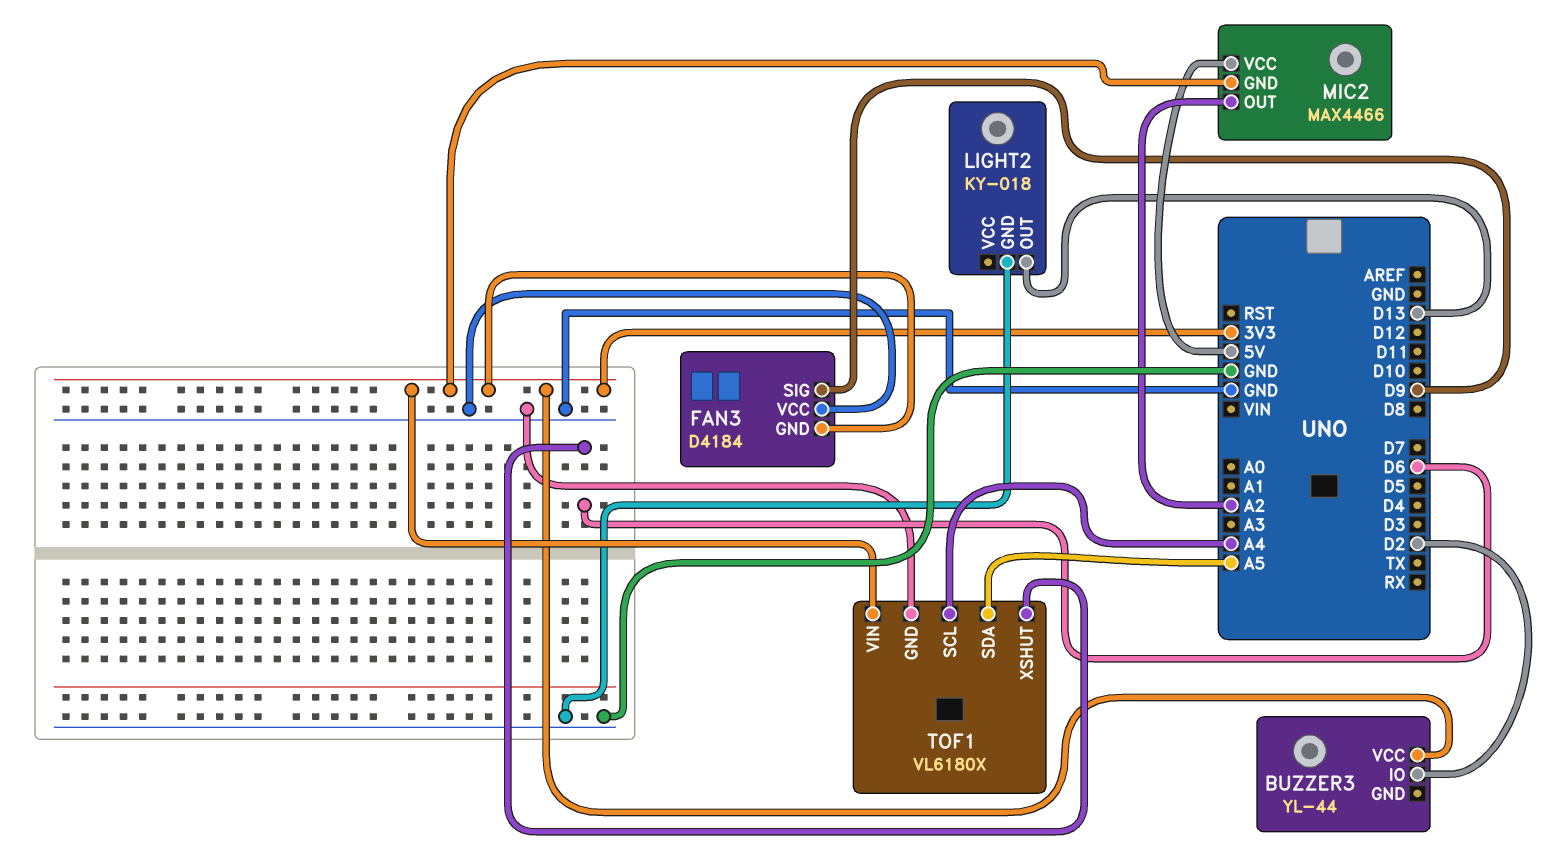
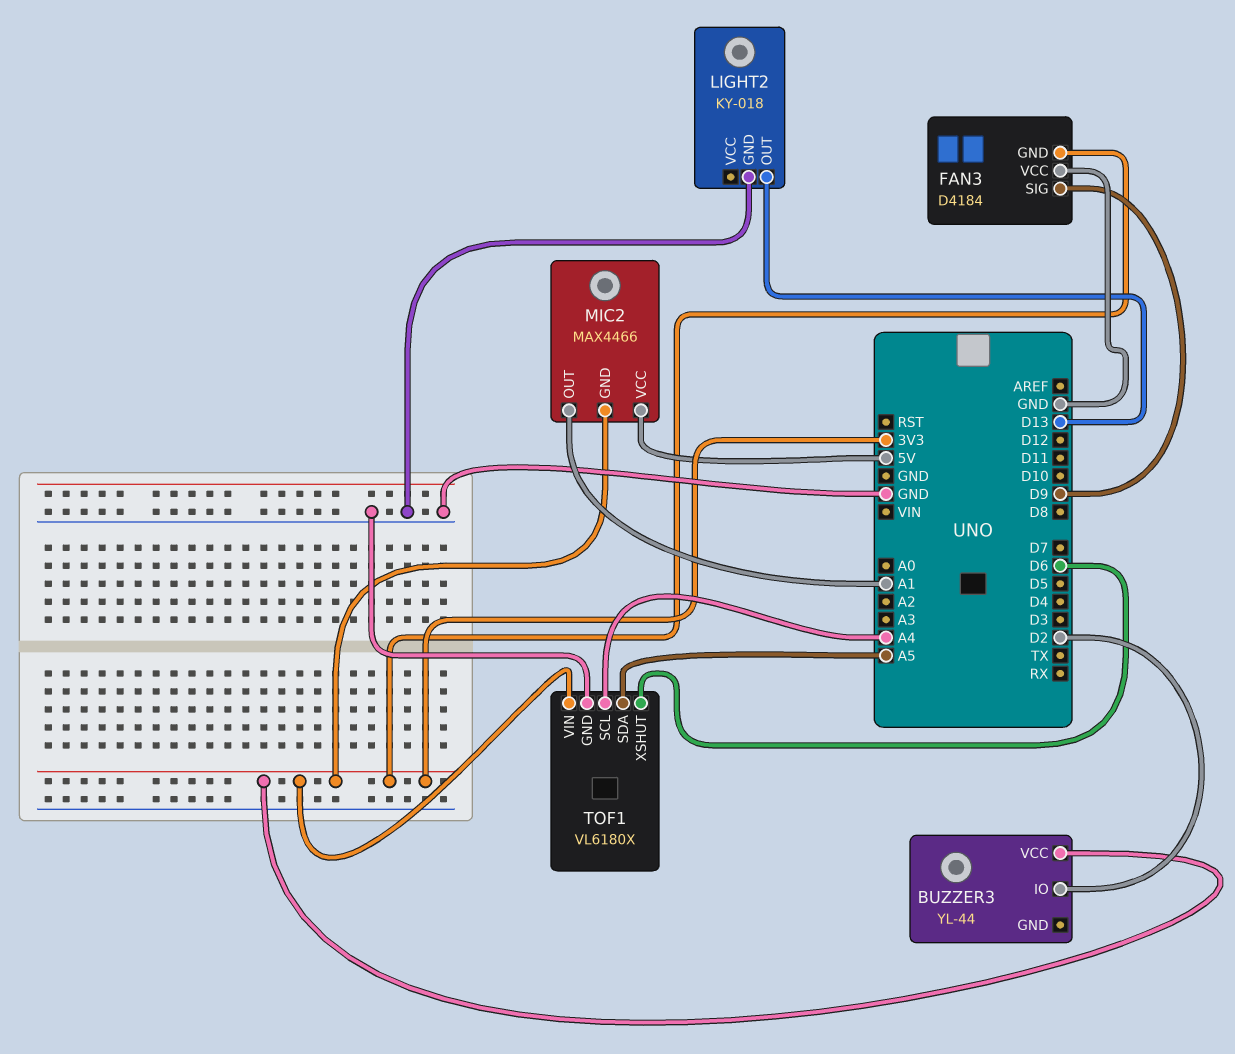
MIC2 pin OUT: A2 -> A1

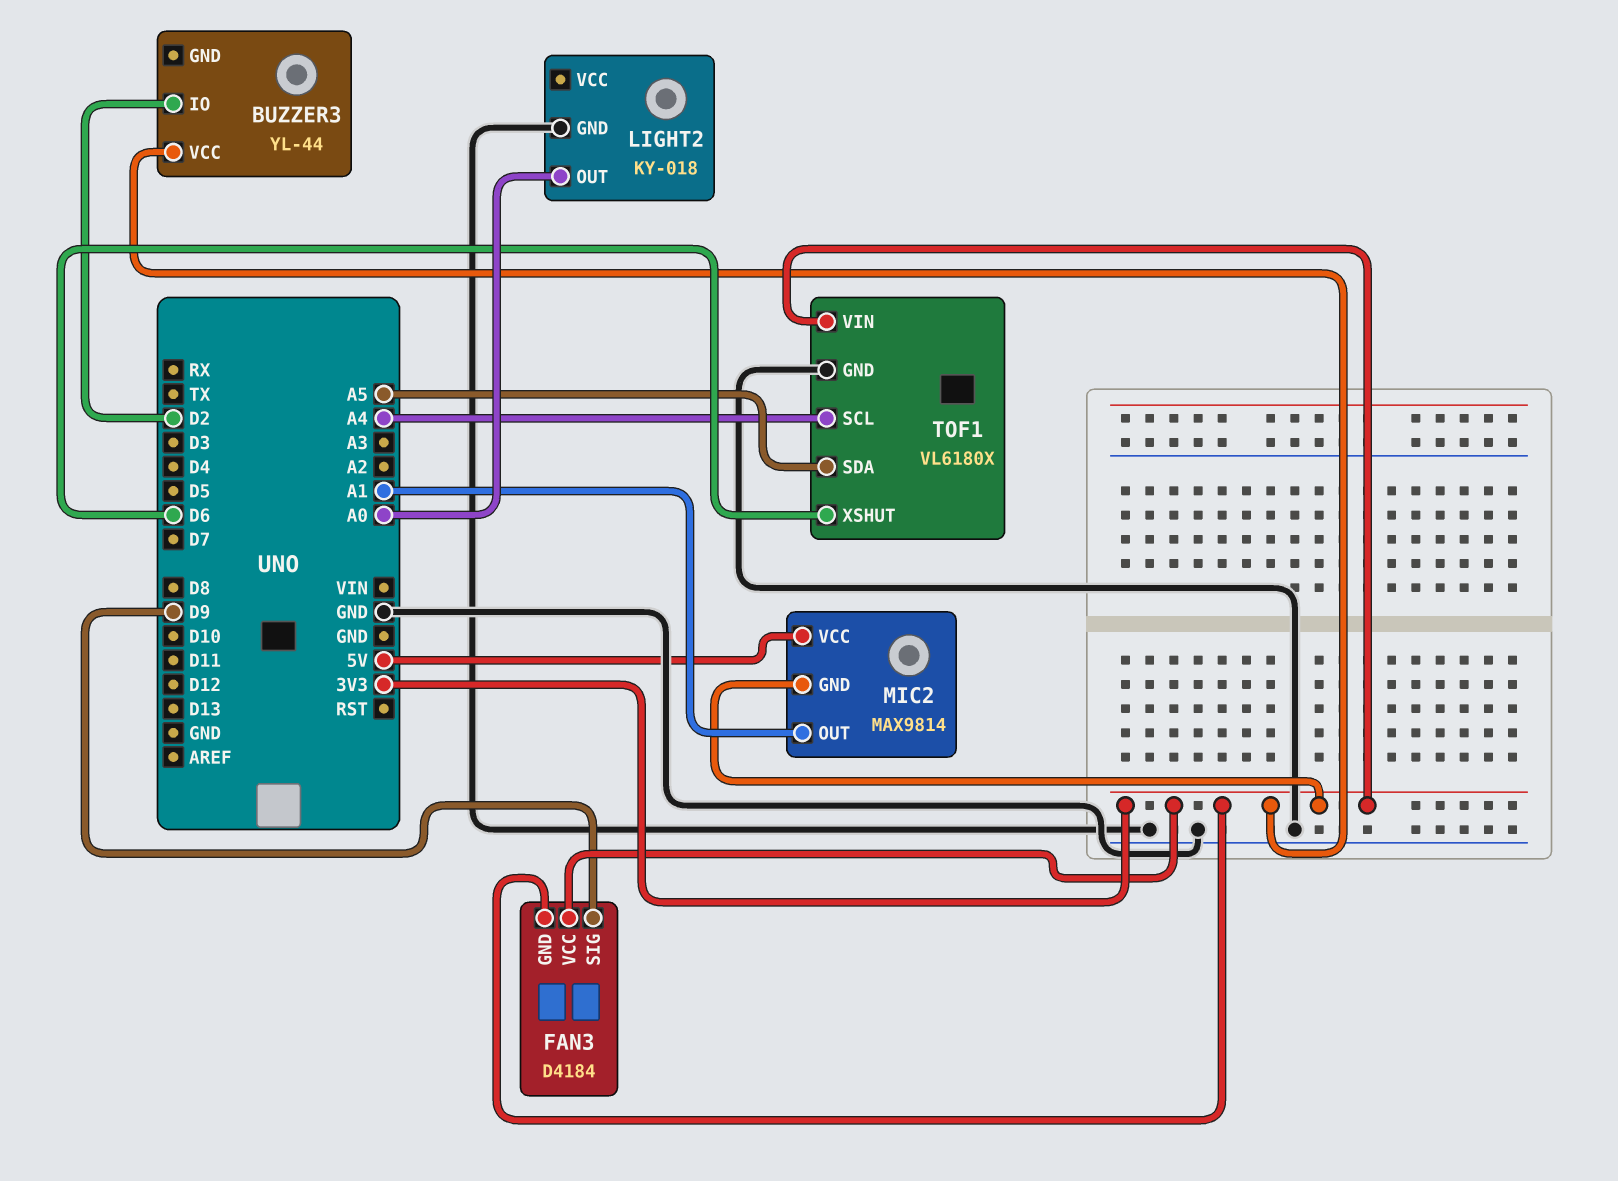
FAN3 pin VCC: GND -> 3V3
LIGHT2 pin OUT: D13 -> A0
MIC2: MAX4466 -> MAX9814

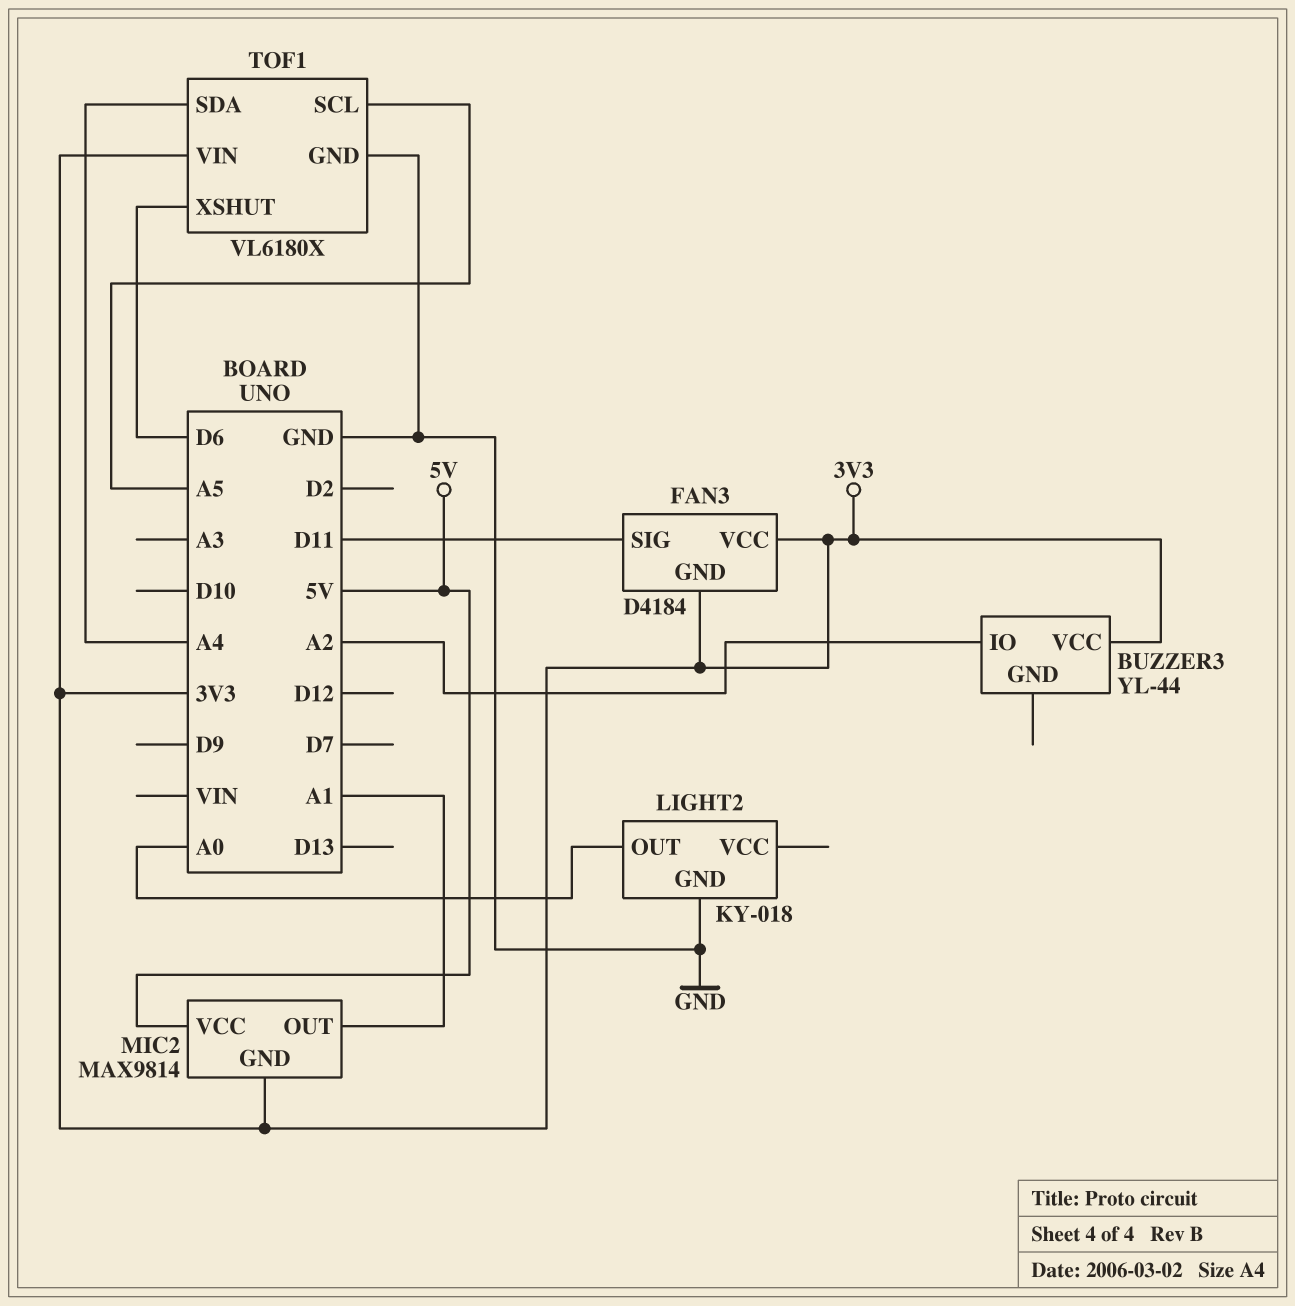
BUZZER3 pin IO: D2 -> A2
FAN3 pin SIG: D9 -> D11
TOF1 pin SCL: A4 -> A5
TOF1 pin SDA: A5 -> A4

